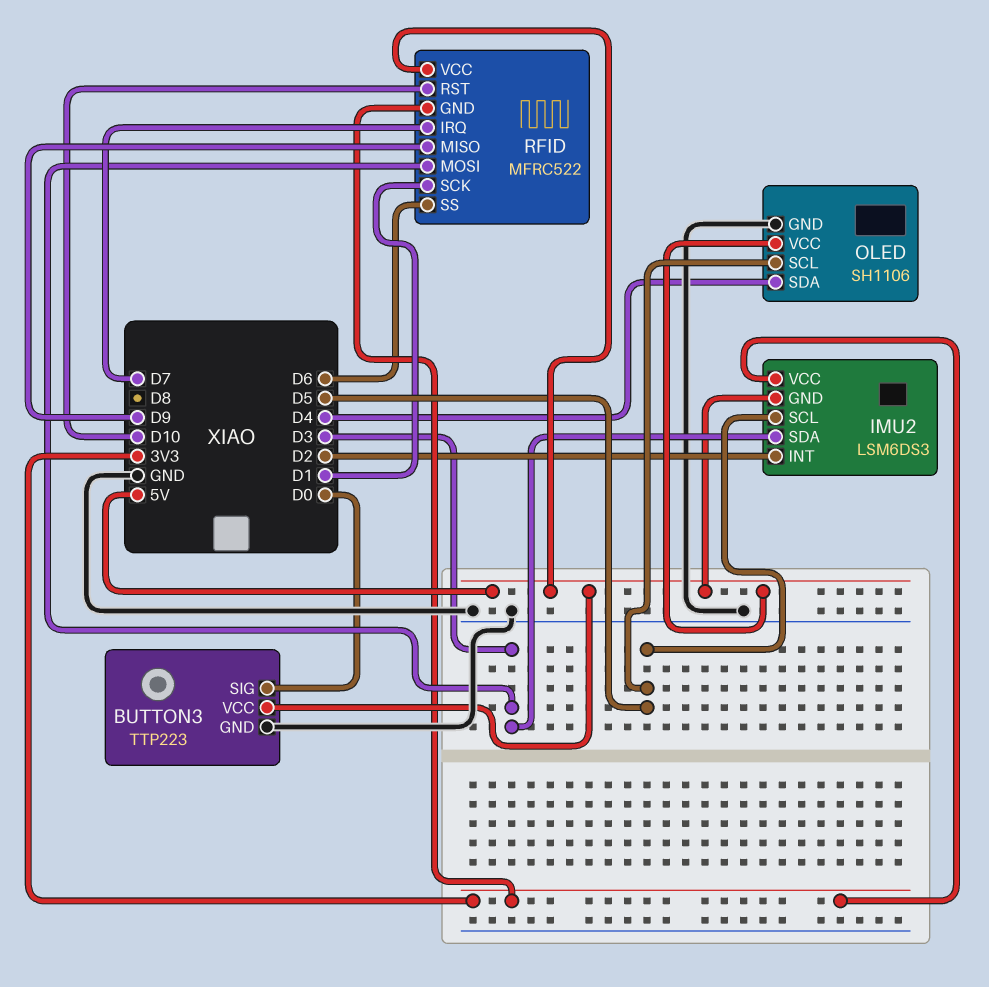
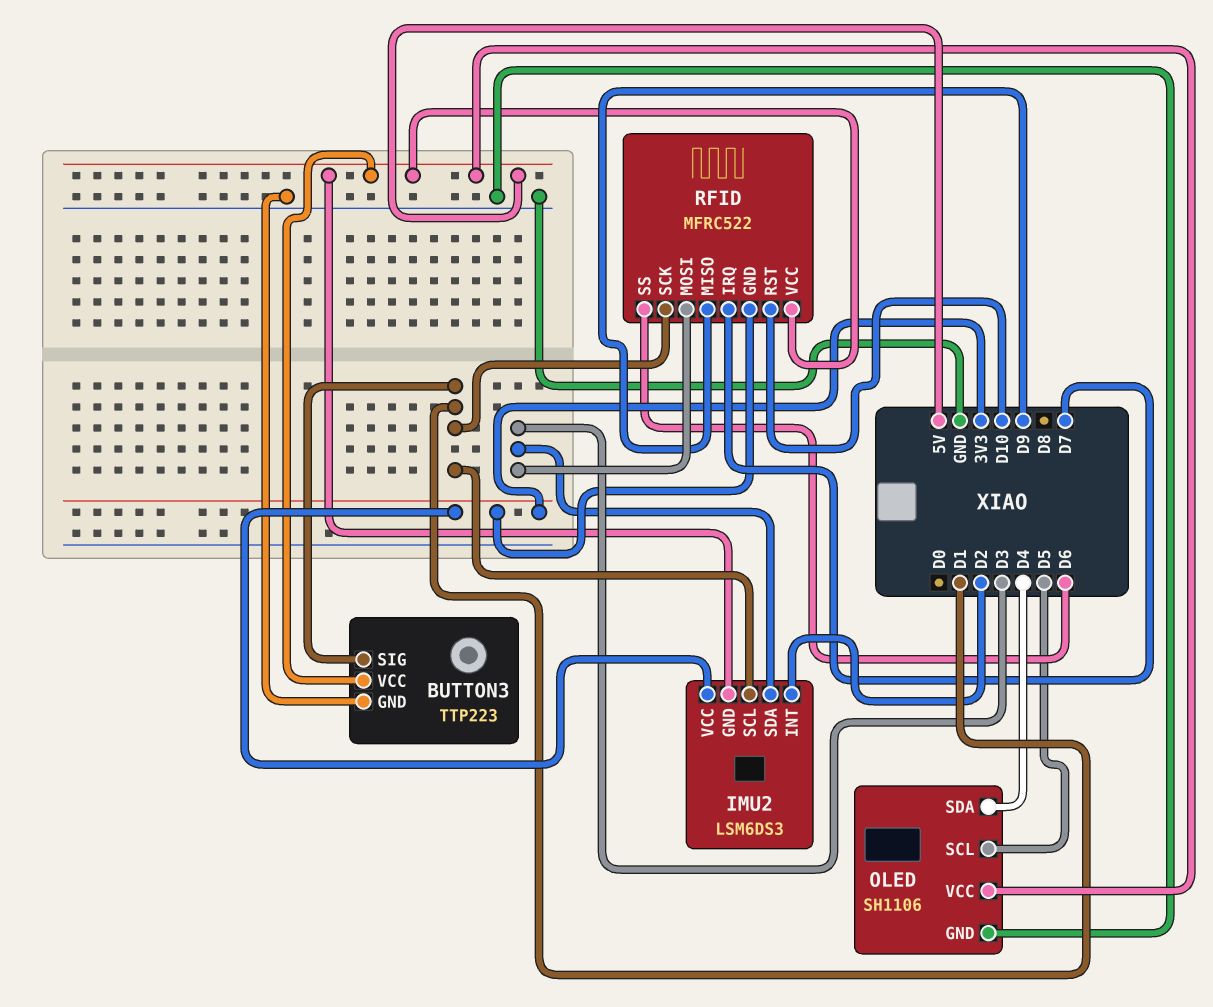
BUTTON3 pin SIG: D0 -> D1
IMU2 pin SCL: D5 -> D1

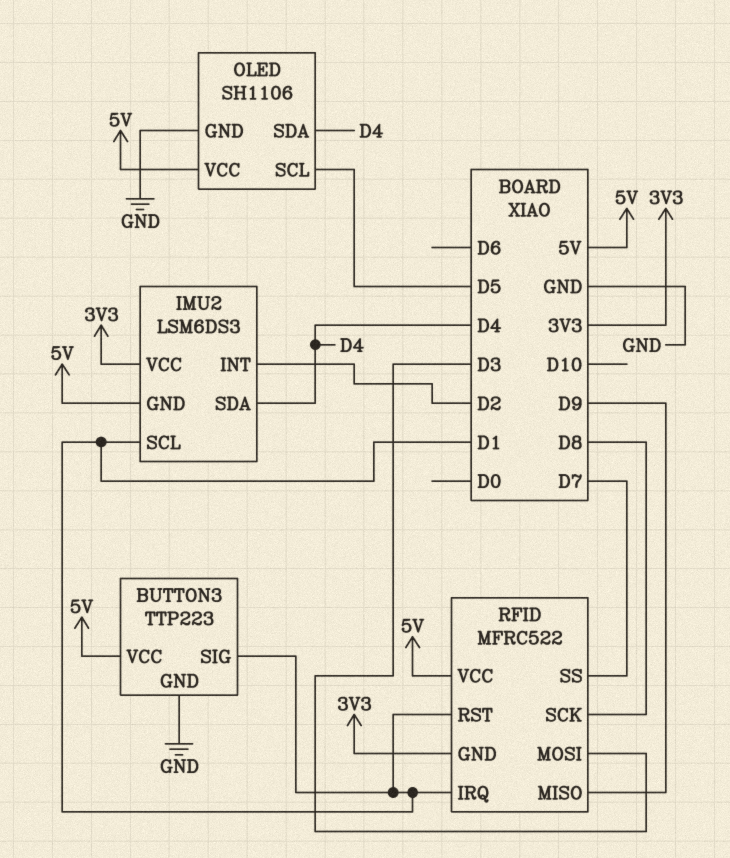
IMU2 pin SDA: D3 -> D4
RFID pin IRQ: D7 -> D1
RFID pin RST: D10 -> D1
RFID pin SCK: D1 -> D8
RFID pin SS: D6 -> D7

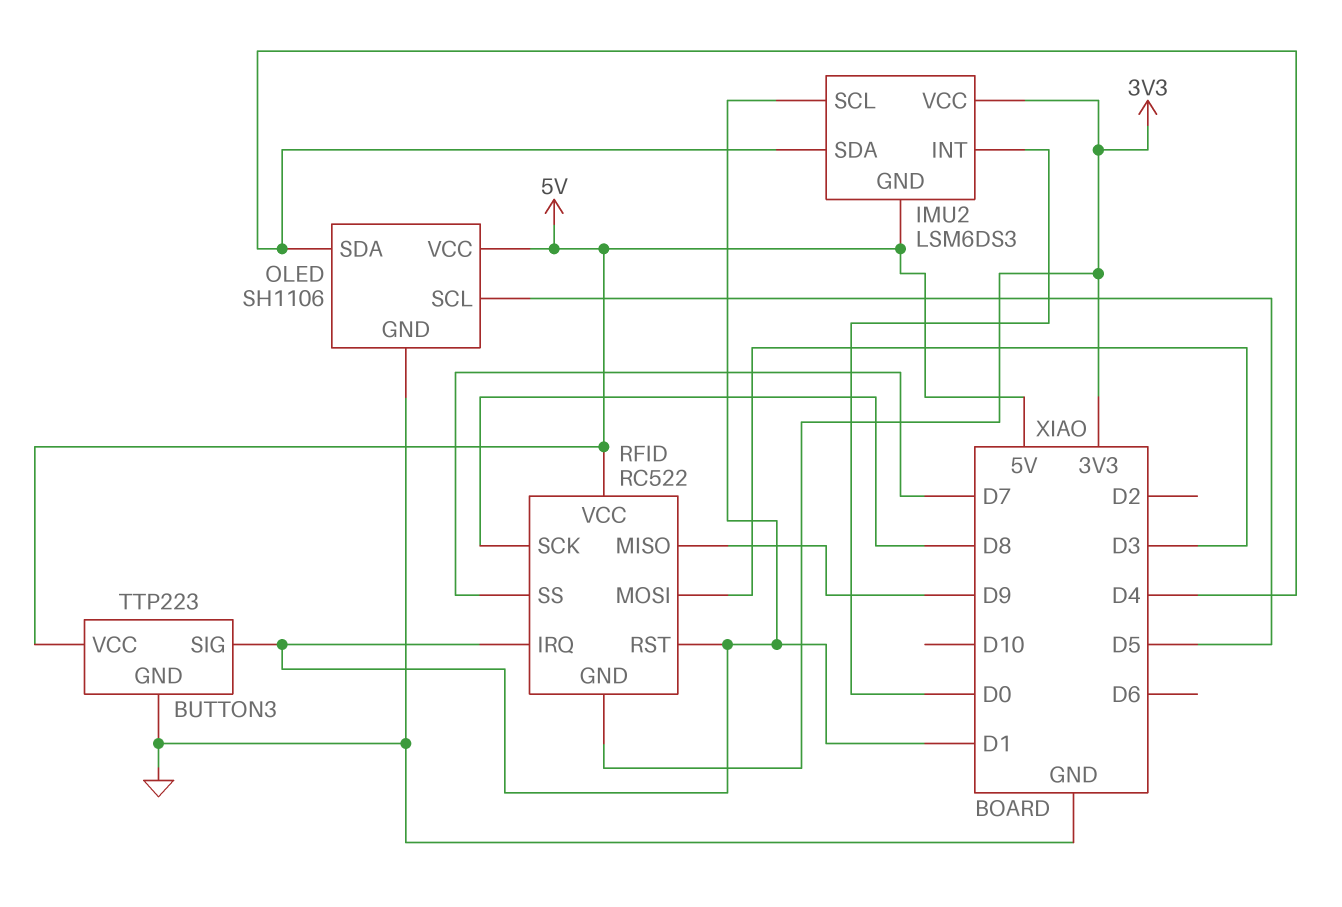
IMU2 pin INT: D2 -> D0
RFID: MFRC522 -> RC522

